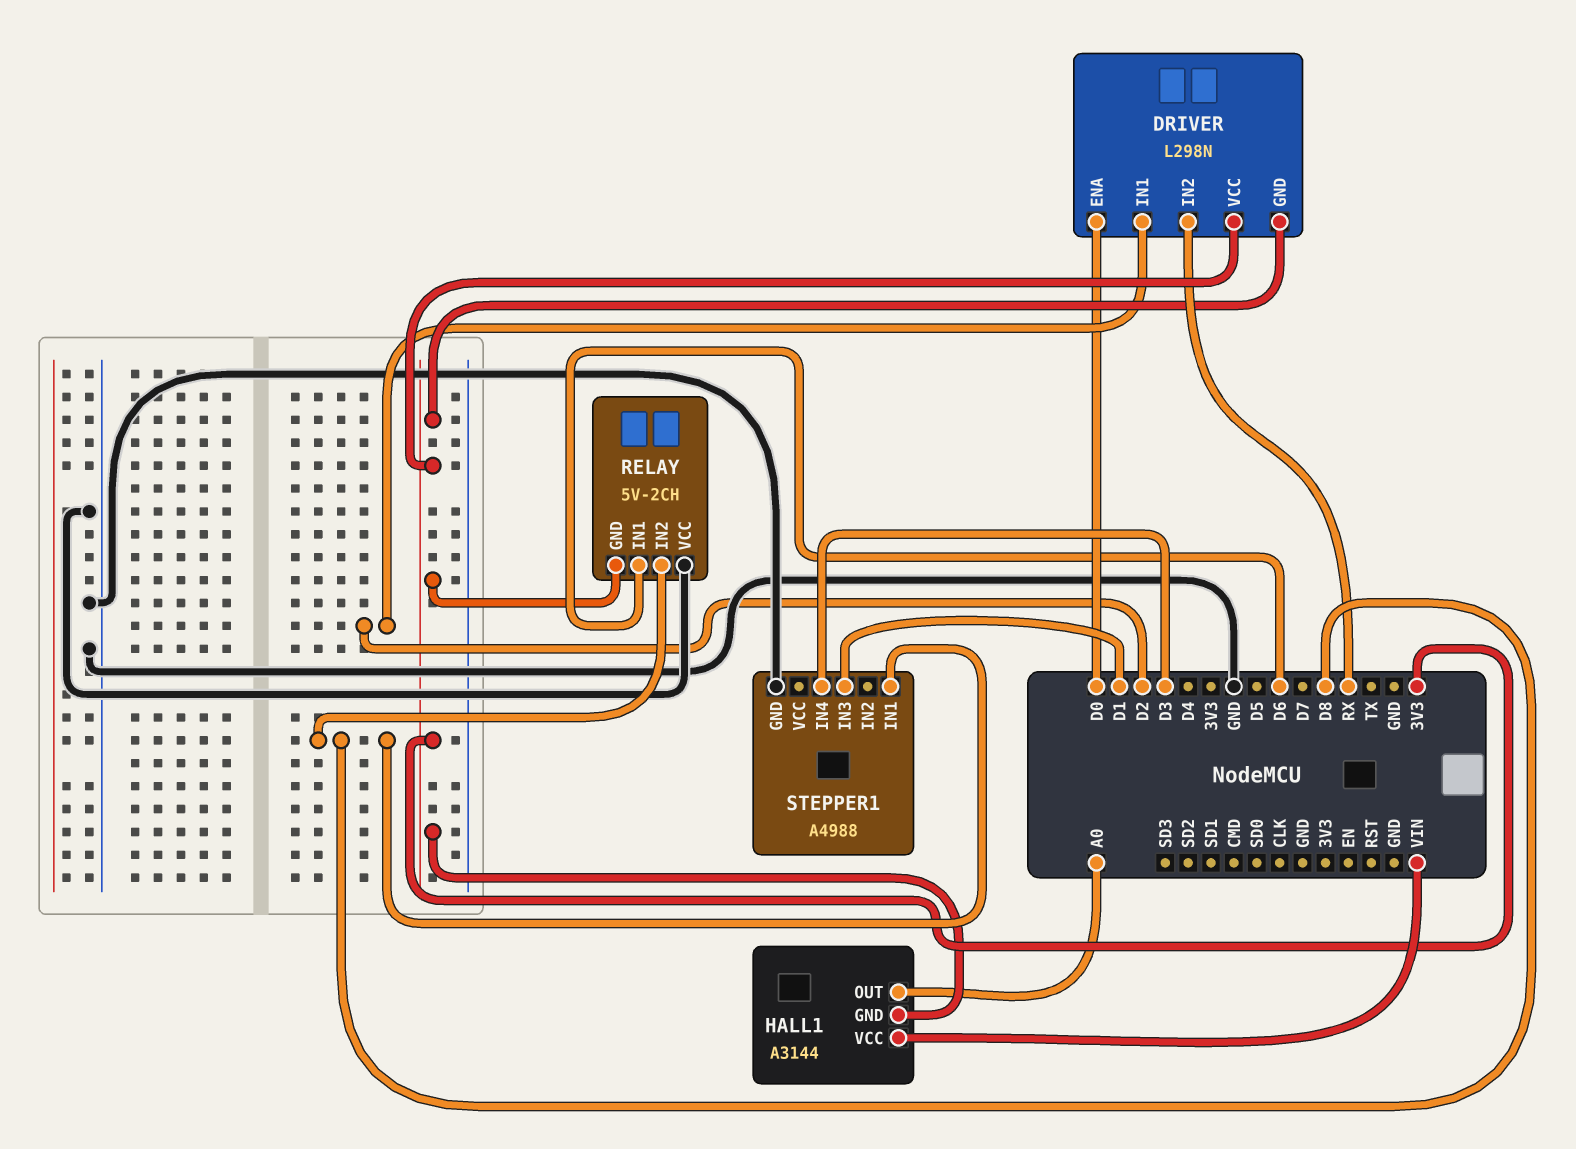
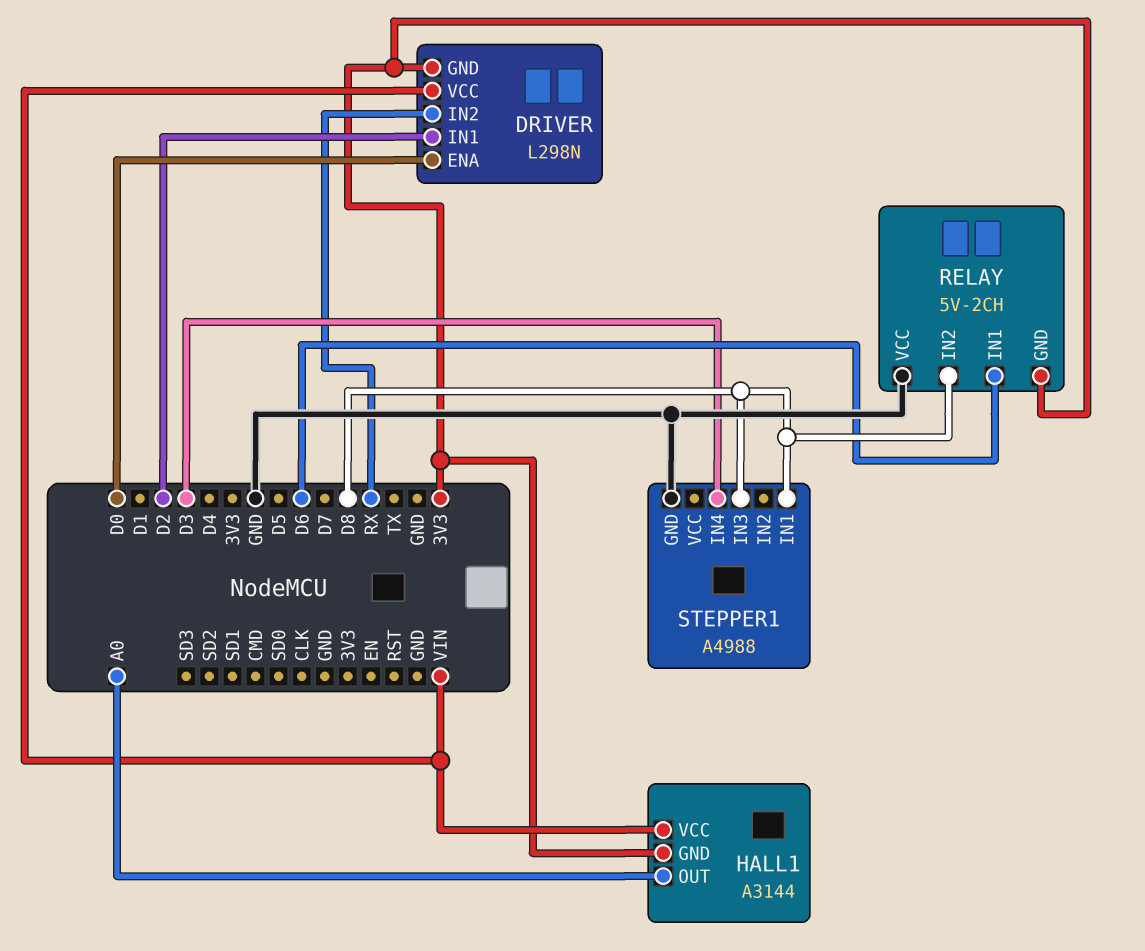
DRIVER pin VCC: 3V3 -> VIN
STEPPER1 pin IN3: D1 -> D8

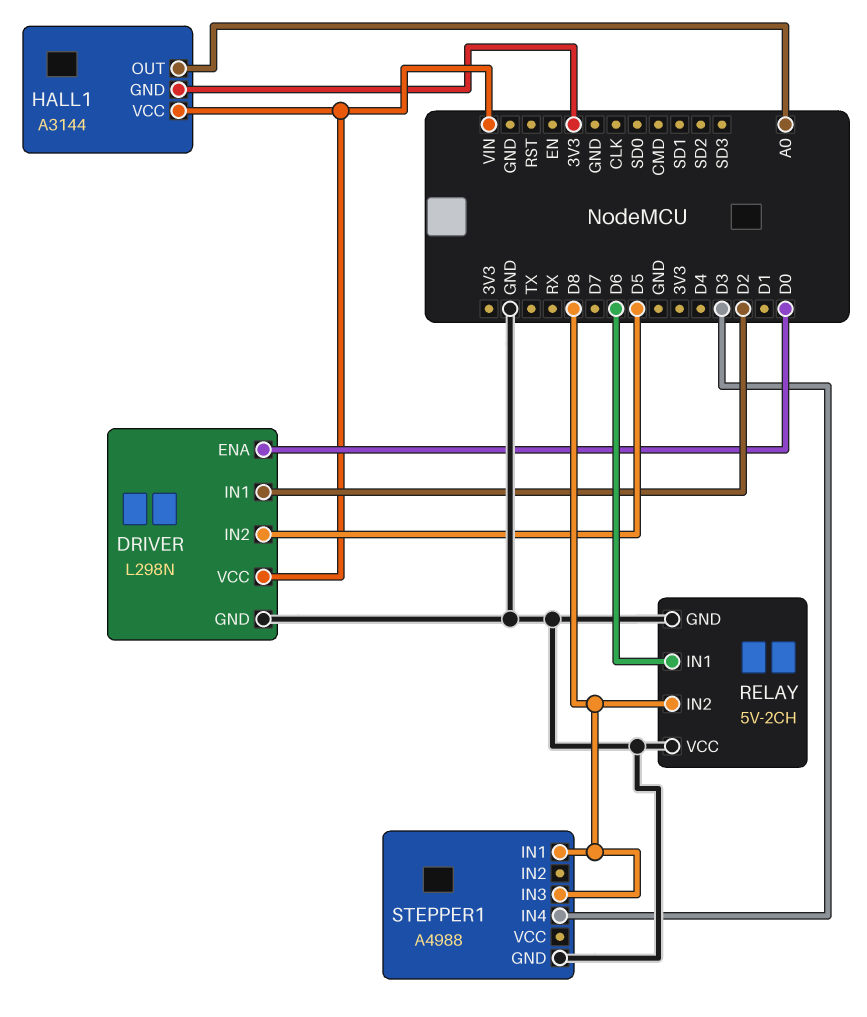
DRIVER pin GND: 3V3 -> GND
DRIVER pin IN2: RX -> D5
RELAY pin GND: 3V3 -> GND

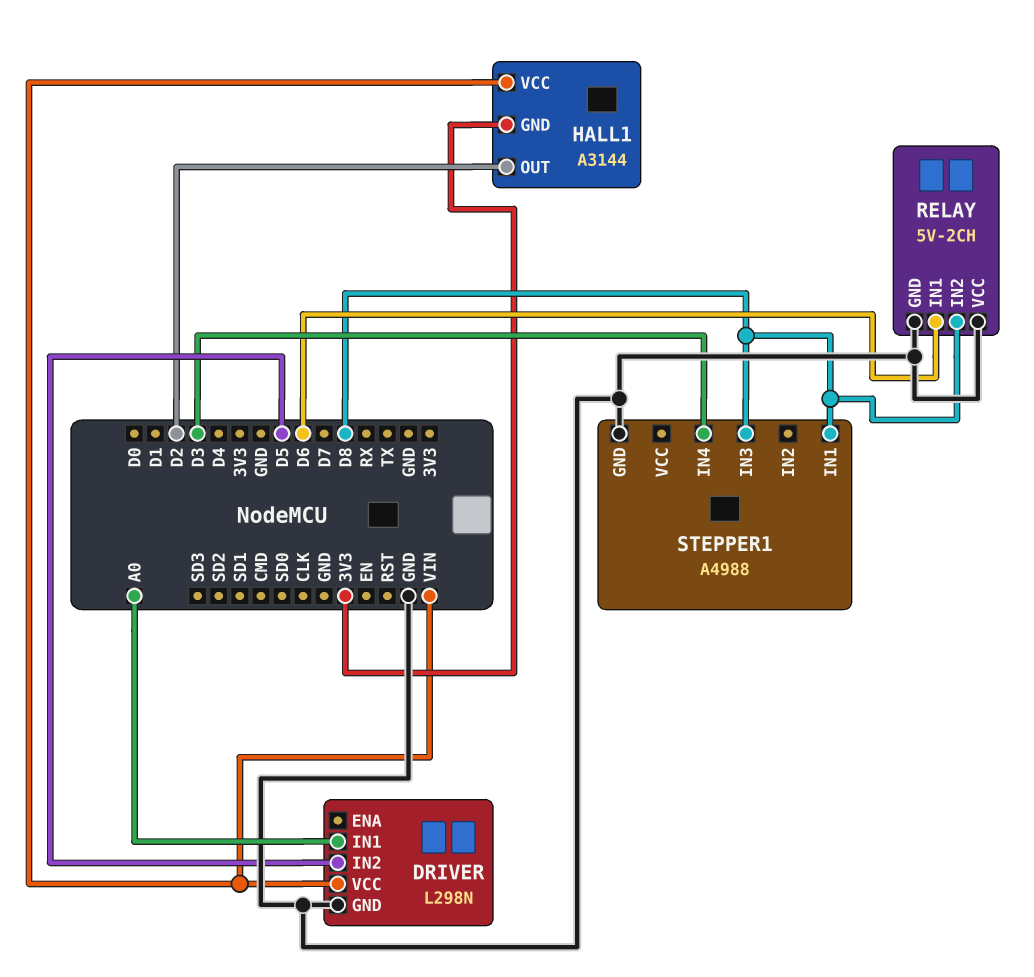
DRIVER pin ENA: D0 -> none
DRIVER pin IN1: D2 -> A0
HALL1 pin OUT: A0 -> D2

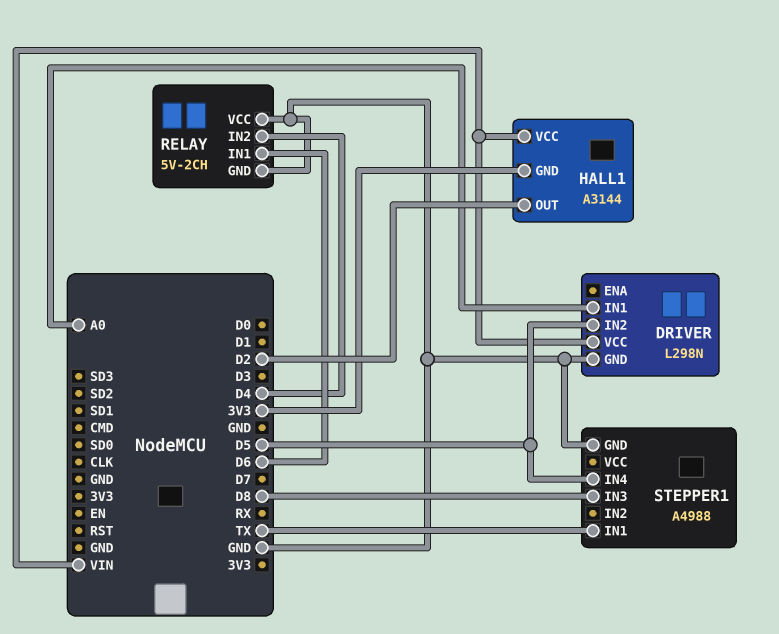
RELAY pin IN2: D8 -> D4
STEPPER1 pin IN1: D8 -> TX
STEPPER1 pin IN4: D3 -> D5

